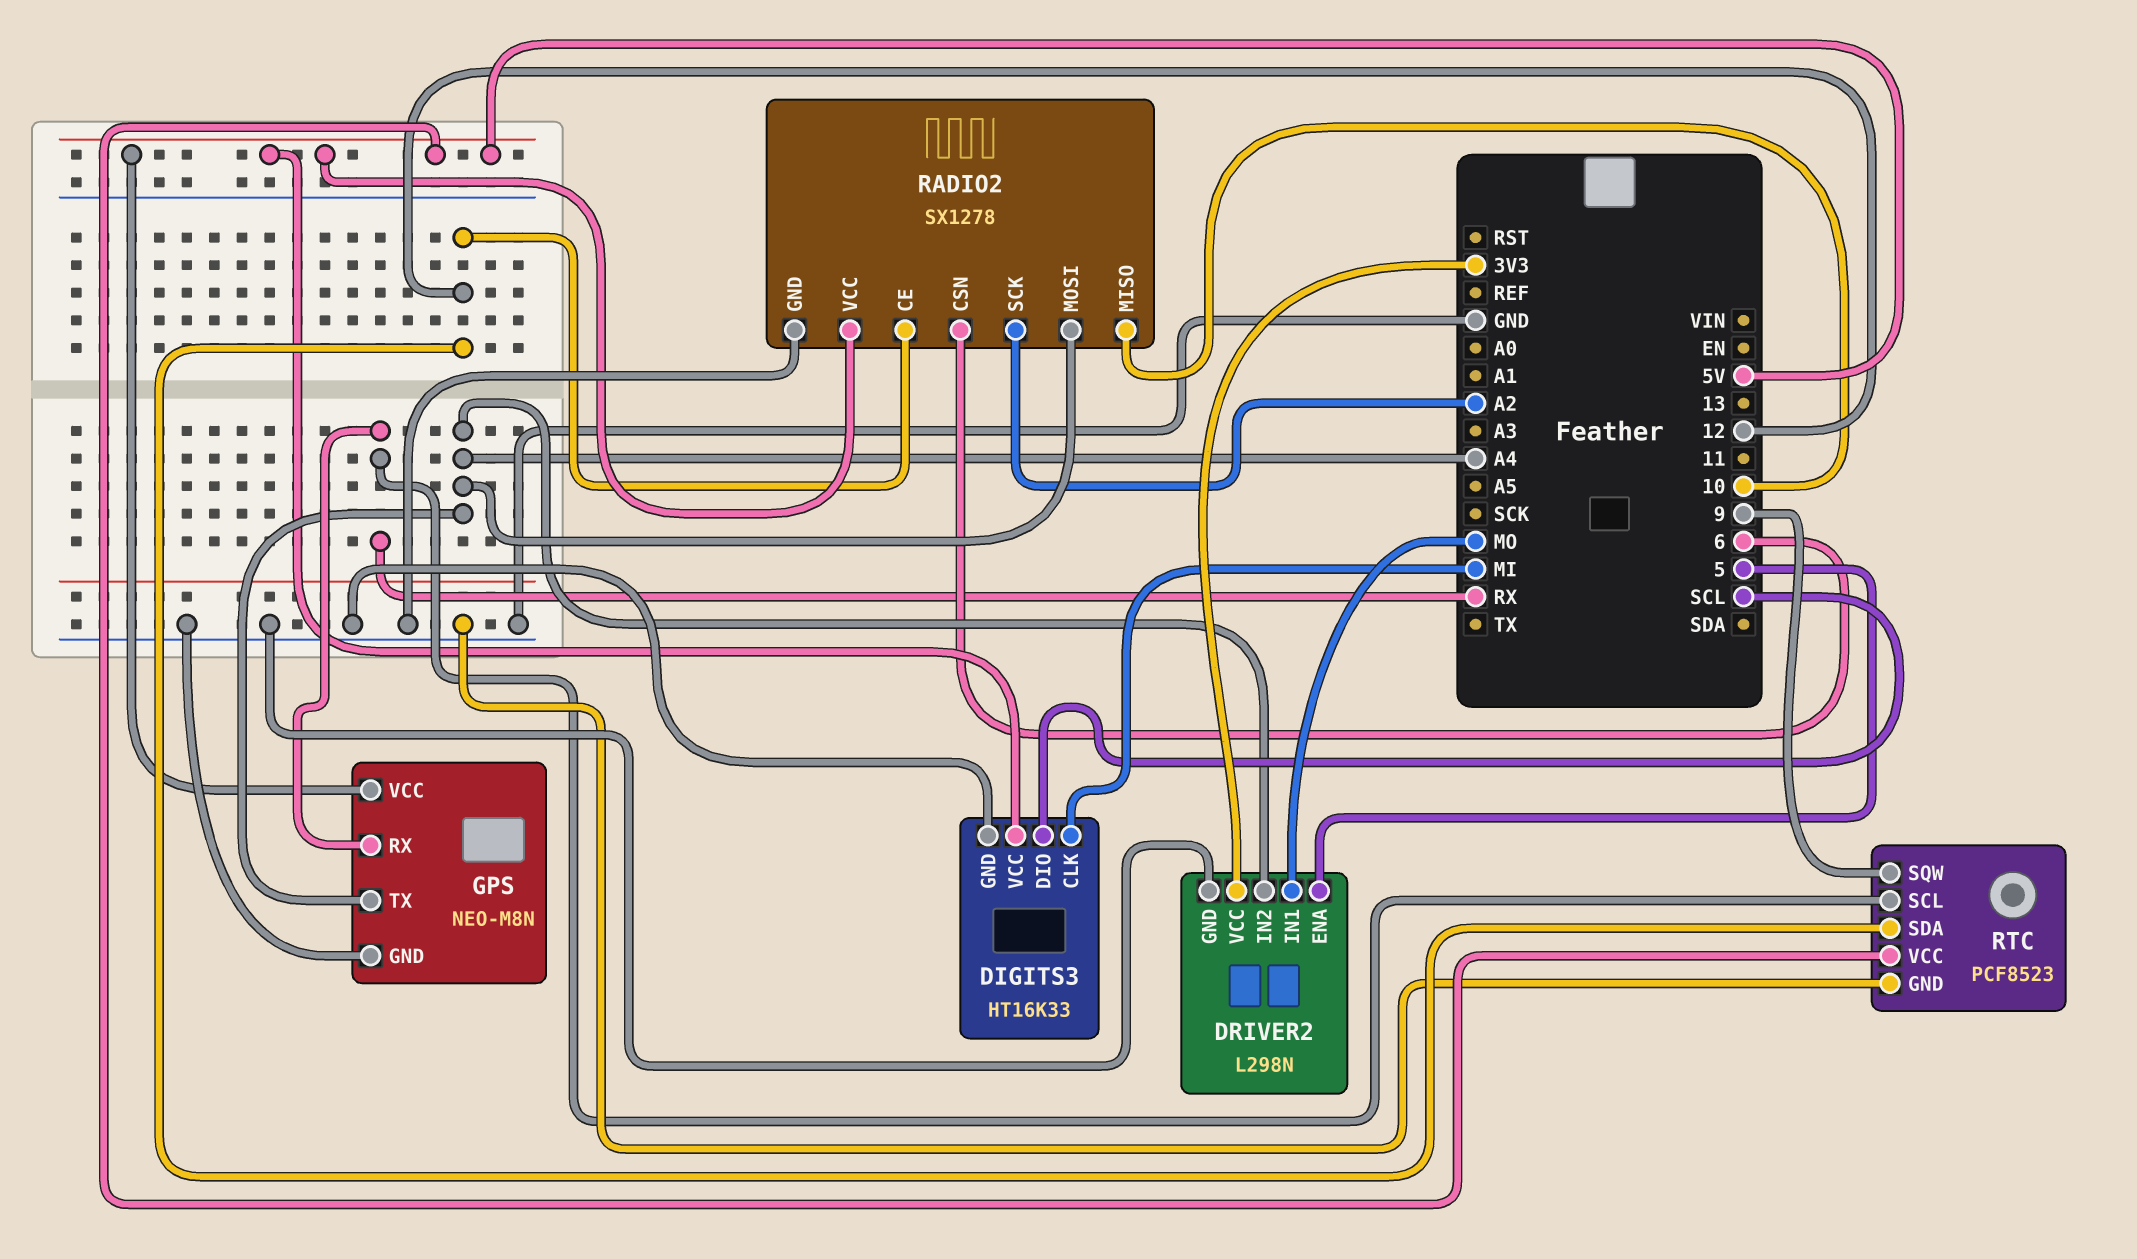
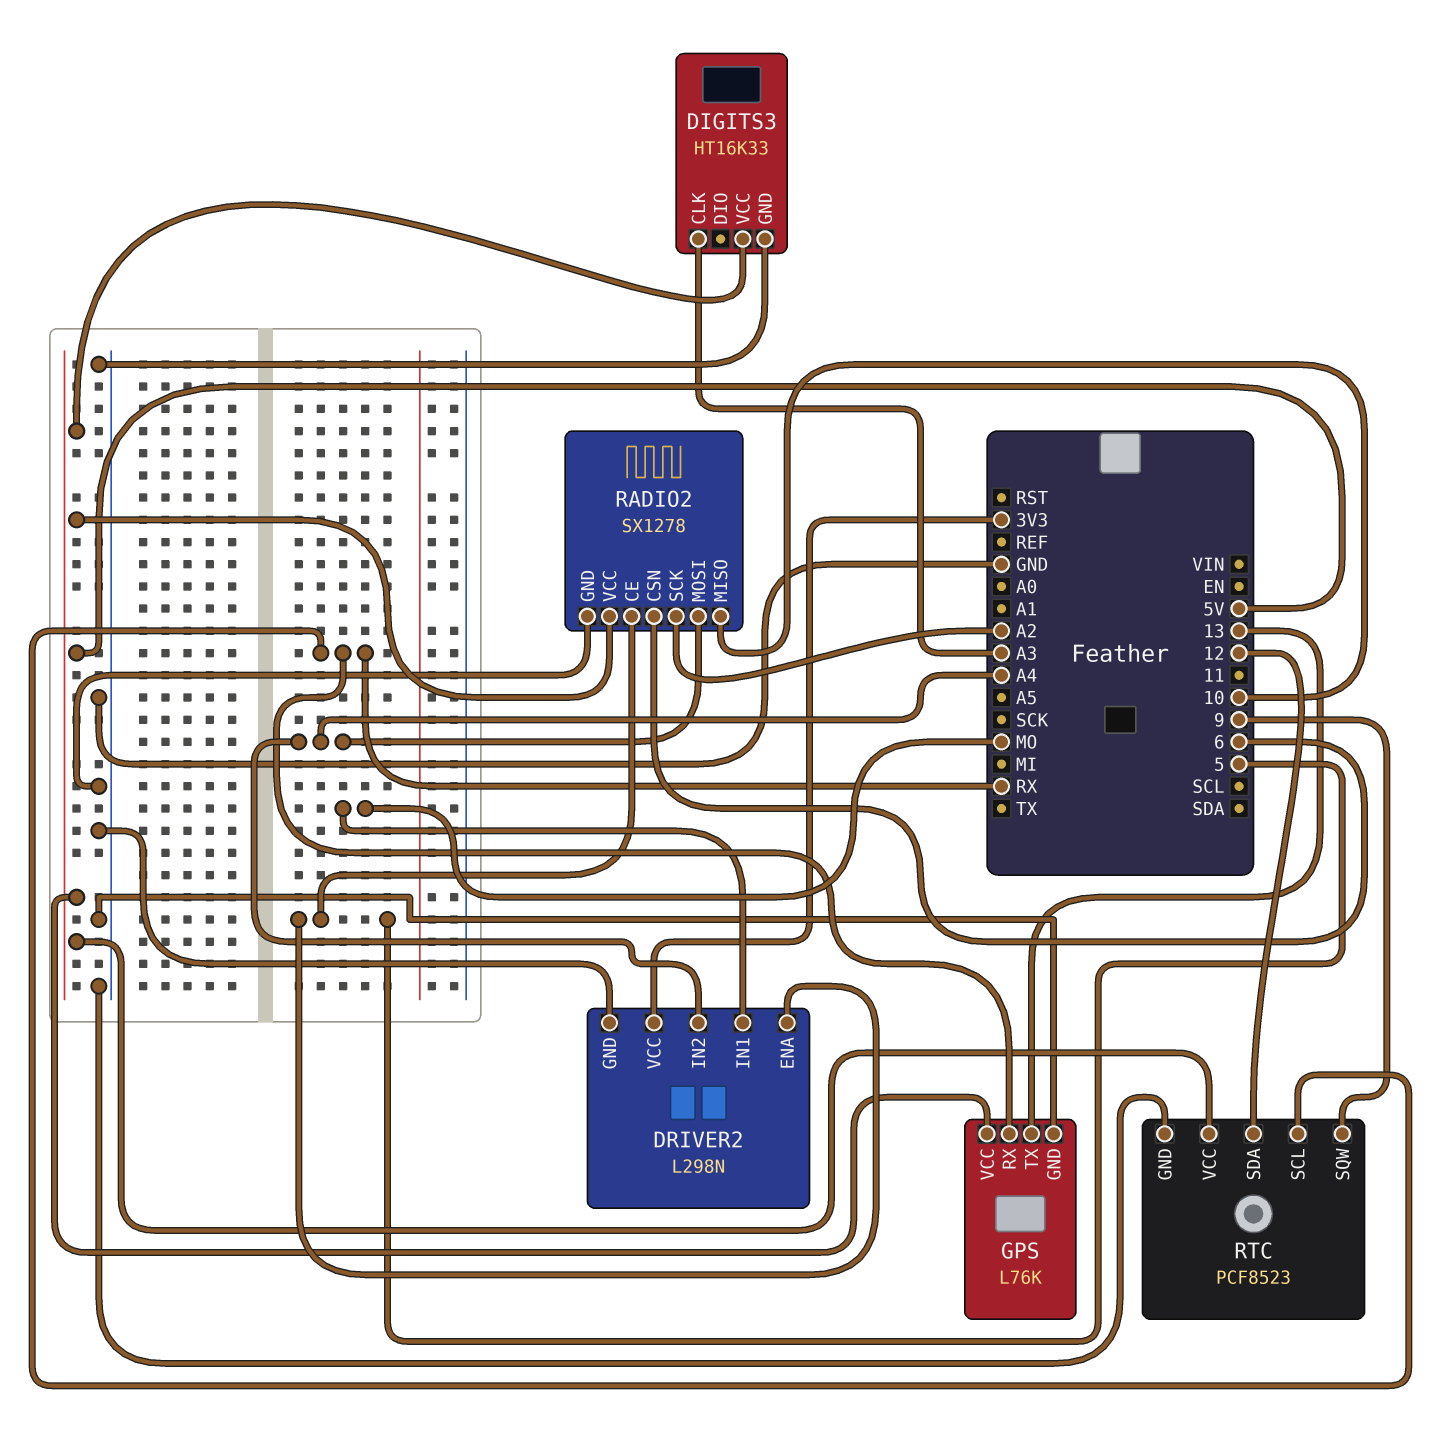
DIGITS3 pin CLK: MI -> A3
DIGITS3 pin DIO: SCL -> none
GPS: NEO-M8N -> L76K
GPS pin TX: A4 -> 13
RADIO2 pin CE: 12 -> 5

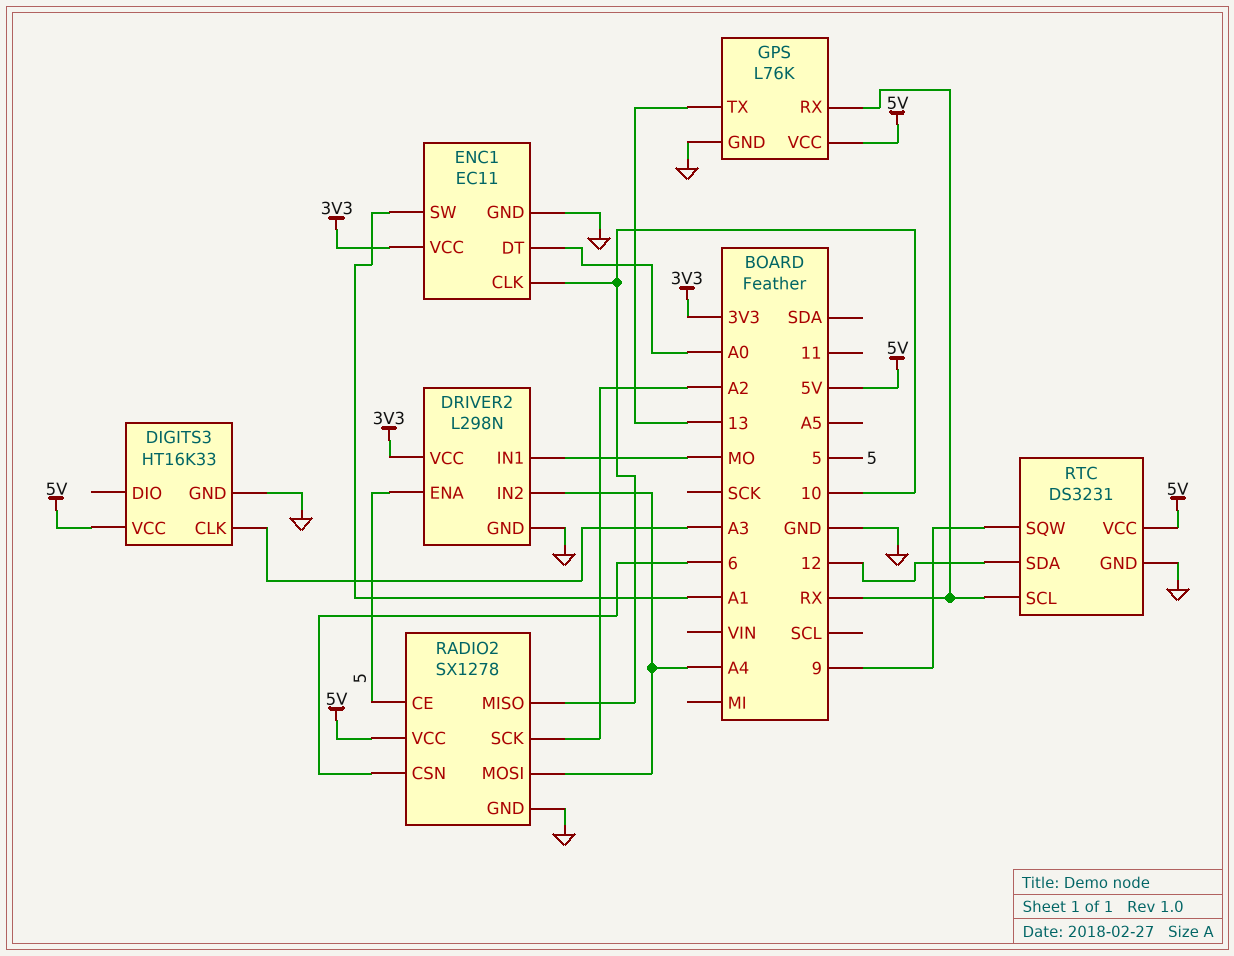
ENC1: none -> EC11
ENC1 pin CLK: none -> 10
ENC1 pin DT: none -> A0
ENC1 pin GND: none -> GND
ENC1 pin SW: none -> A1
ENC1 pin VCC: none -> 3V3
RTC: PCF8523 -> DS3231

